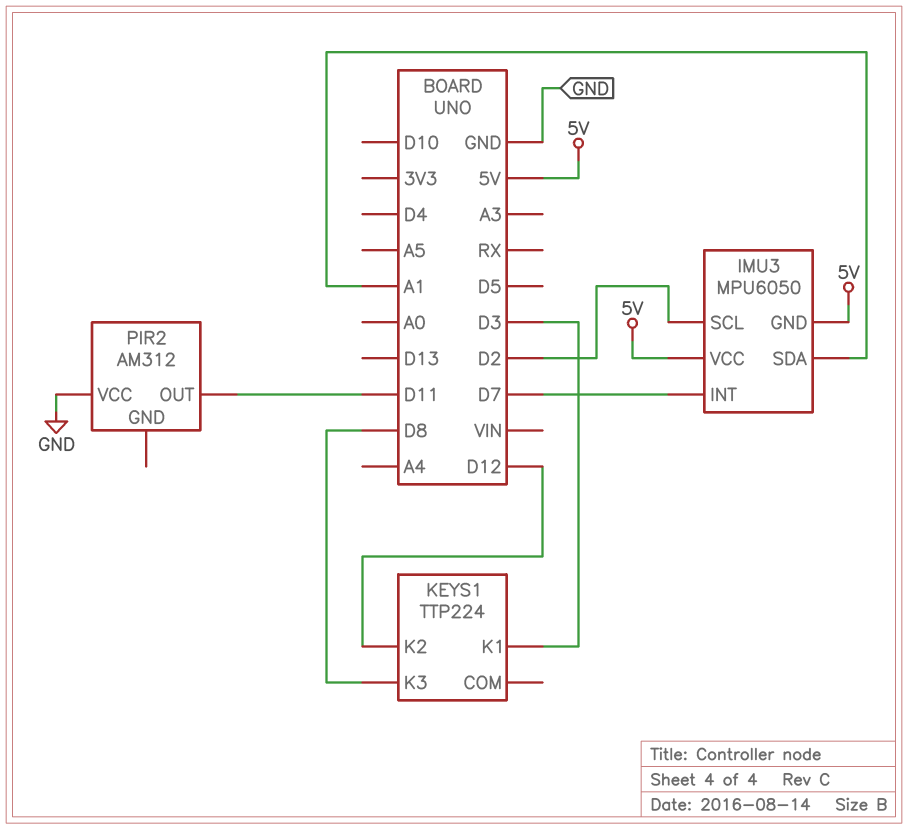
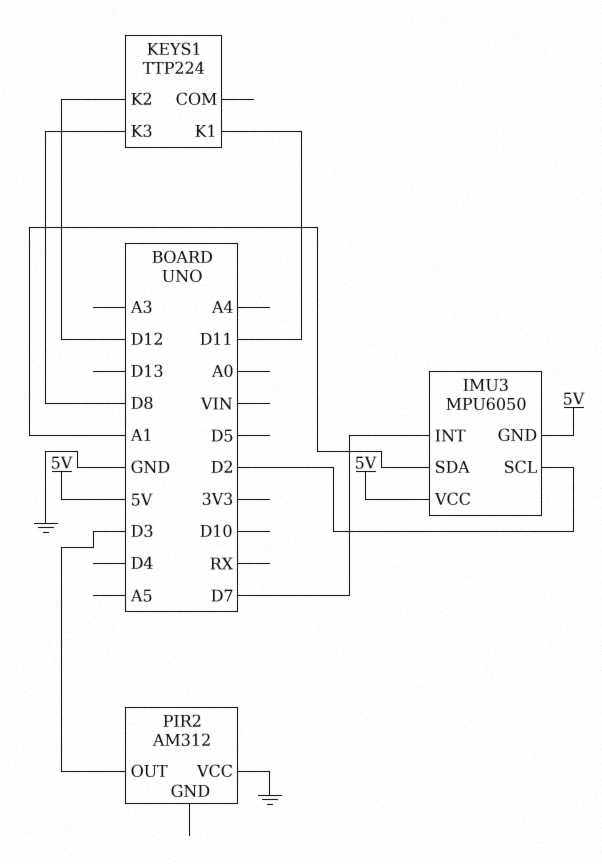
KEYS1 pin K1: D3 -> D11
PIR2 pin OUT: D11 -> D3

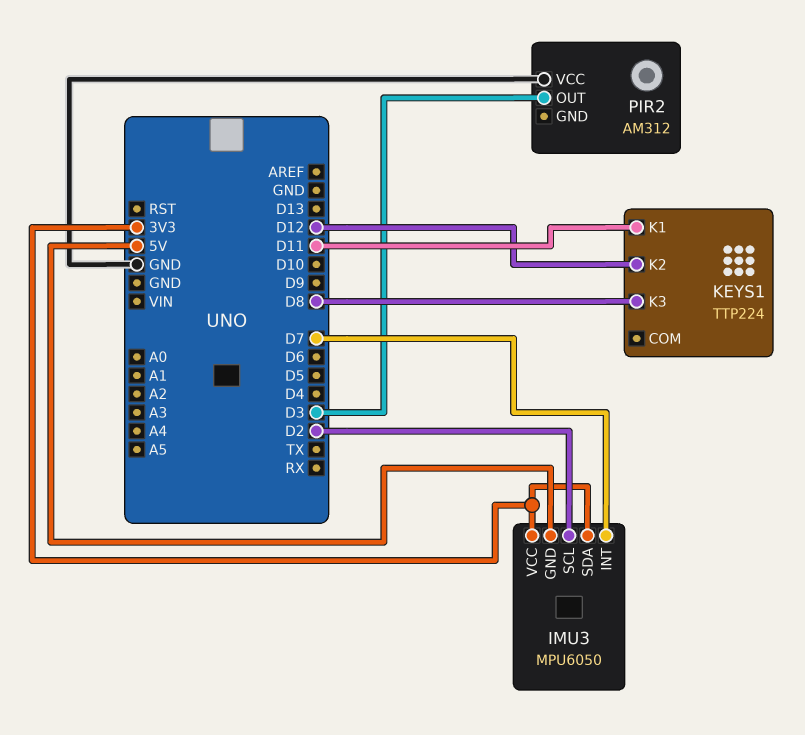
IMU3 pin SDA: A1 -> 3V3
IMU3 pin VCC: 5V -> 3V3

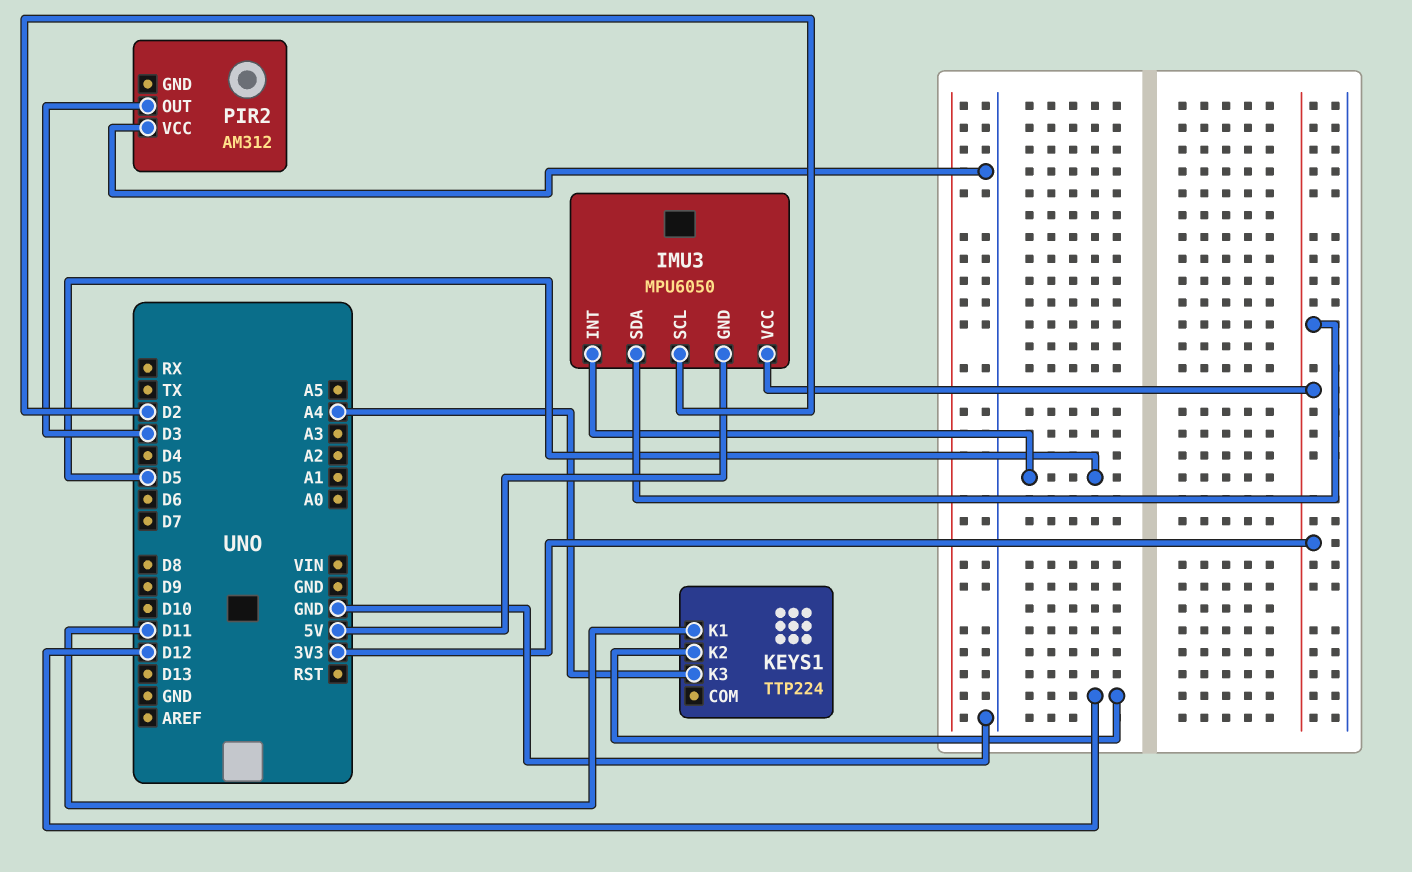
IMU3 pin INT: D7 -> D5
KEYS1 pin K3: D8 -> A4

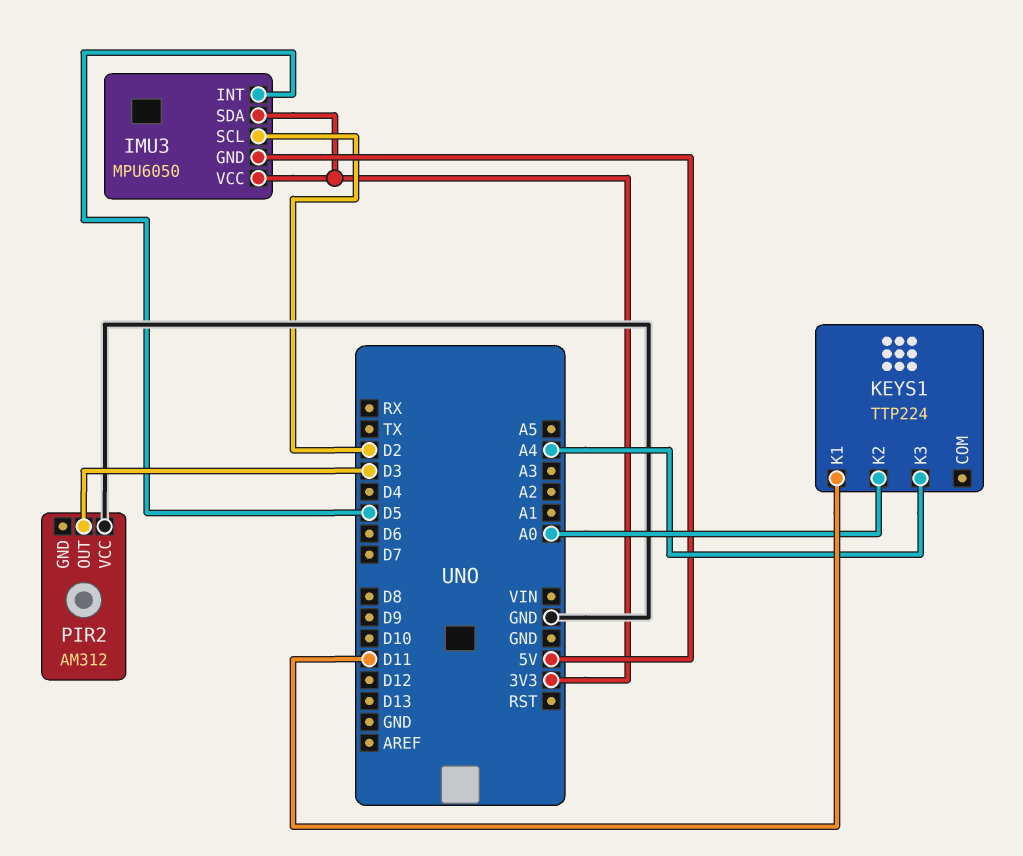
KEYS1 pin K2: D12 -> A0

